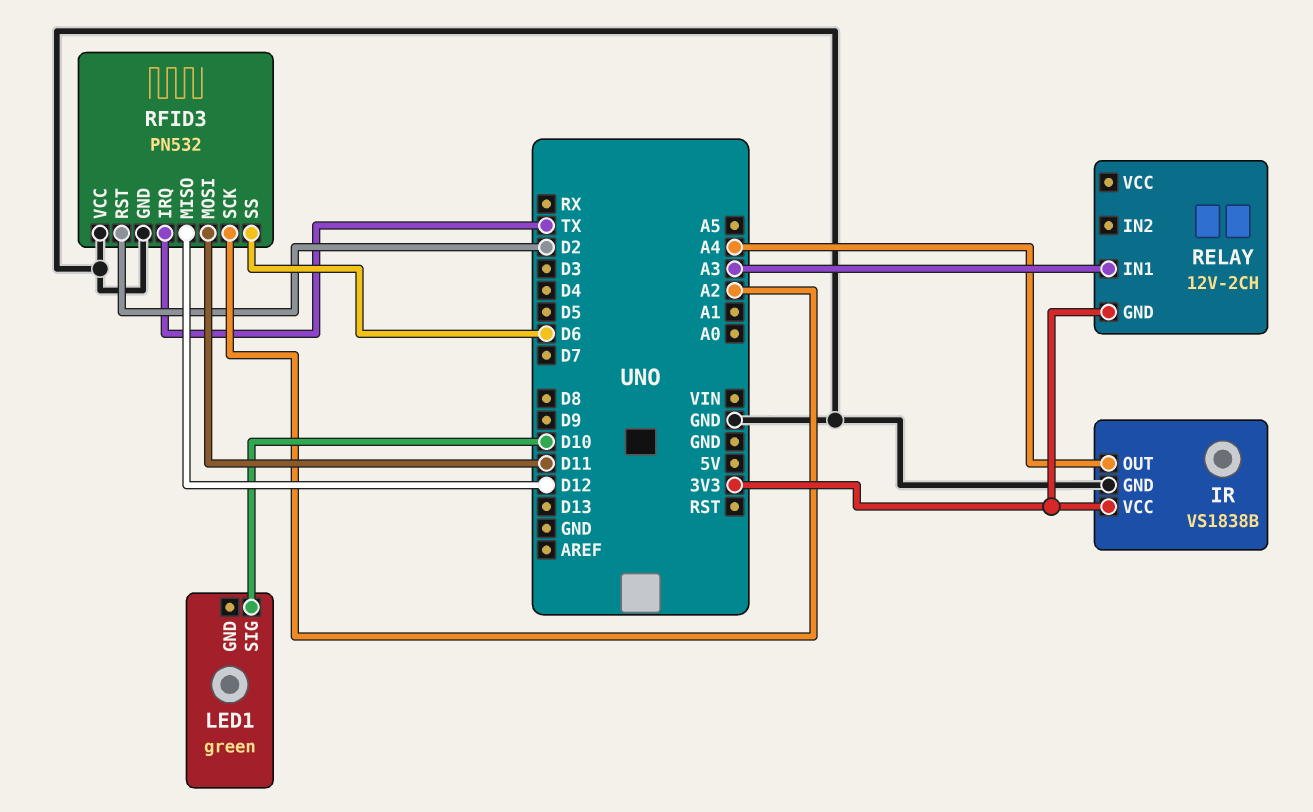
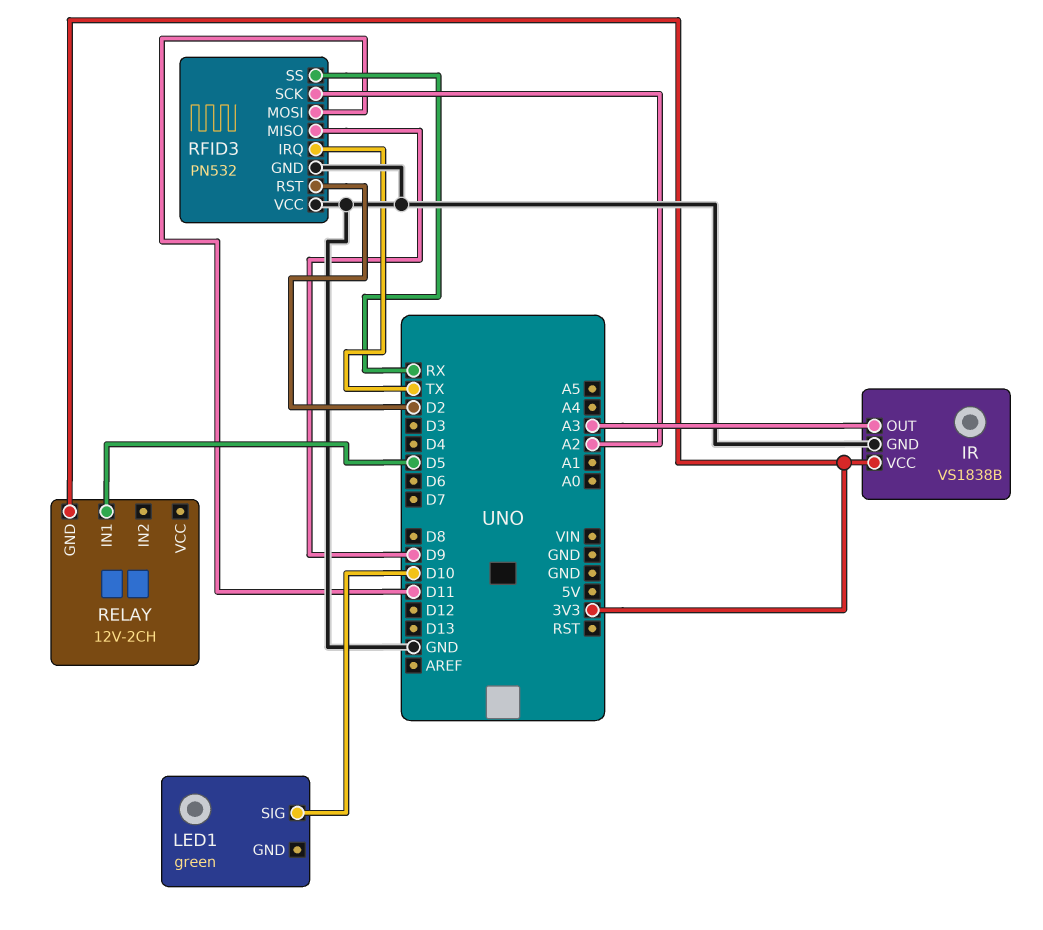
IR pin OUT: A4 -> A3
RELAY pin IN1: A3 -> D5
RFID3 pin MISO: D12 -> D9
RFID3 pin SS: D6 -> RX

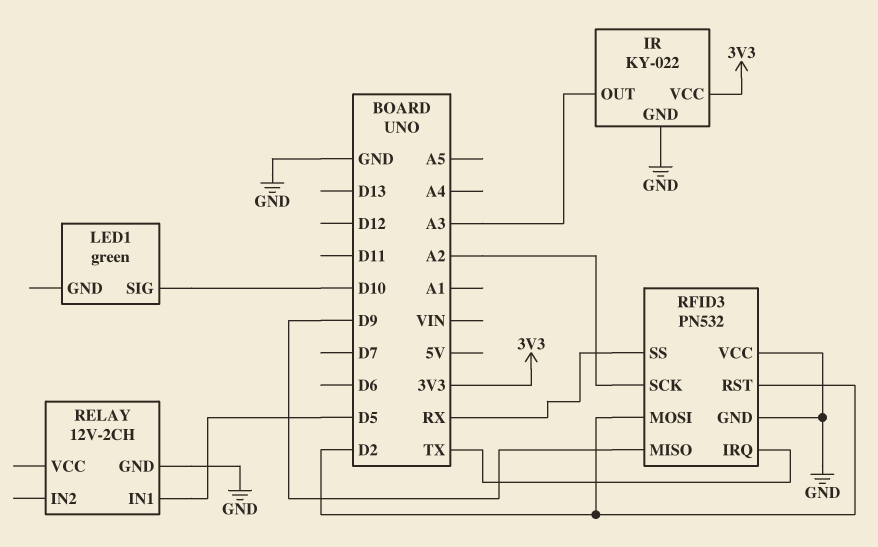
IR: VS1838B -> KY-022
RELAY pin GND: 3V3 -> GND
RFID3 pin MOSI: D11 -> D2

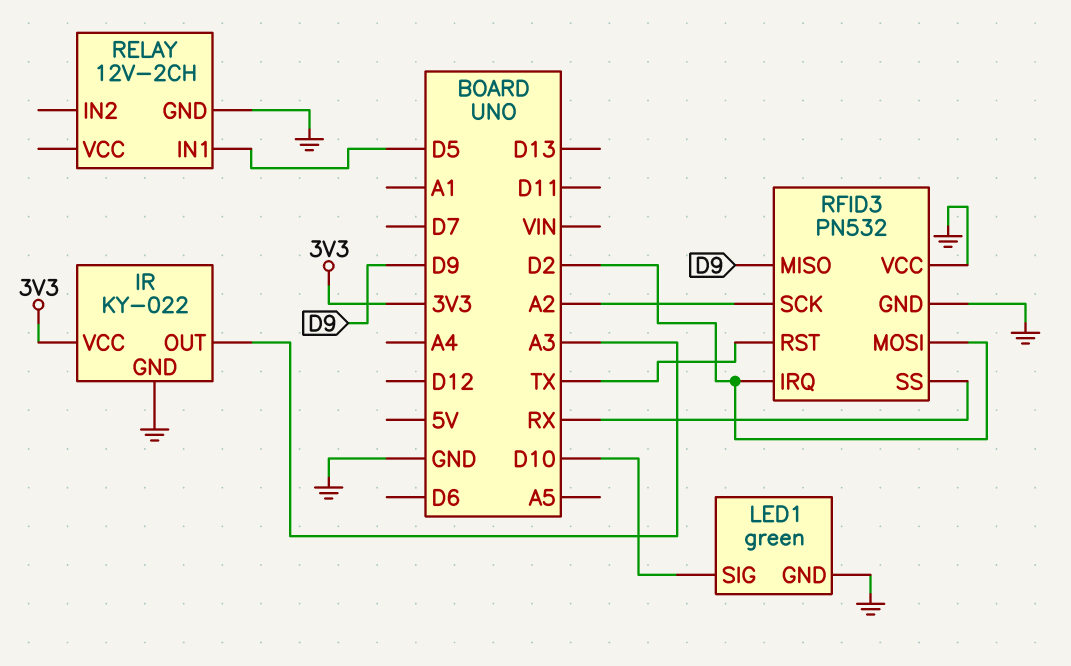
LED1 pin GND: none -> GND
RFID3 pin IRQ: TX -> D2
RFID3 pin RST: D2 -> TX

